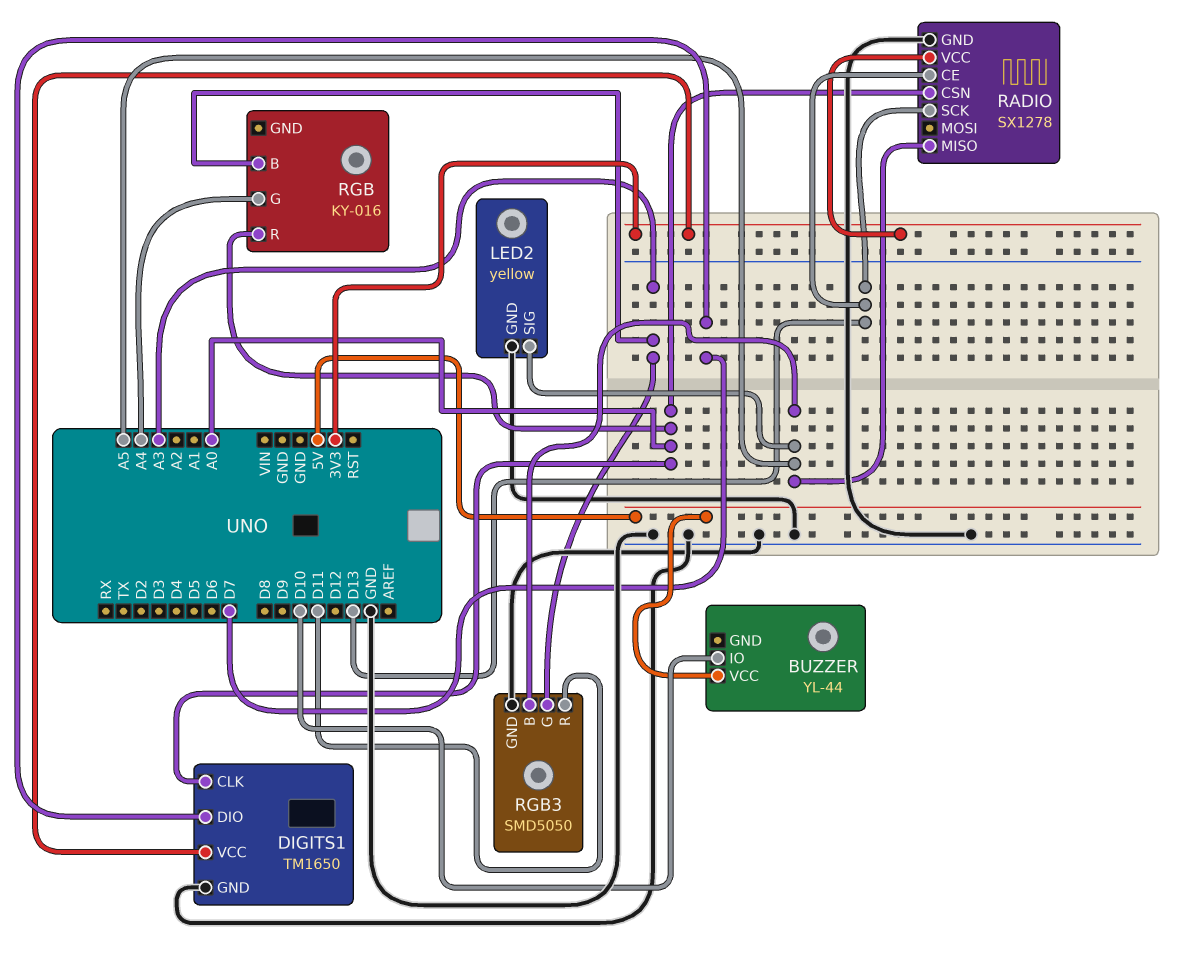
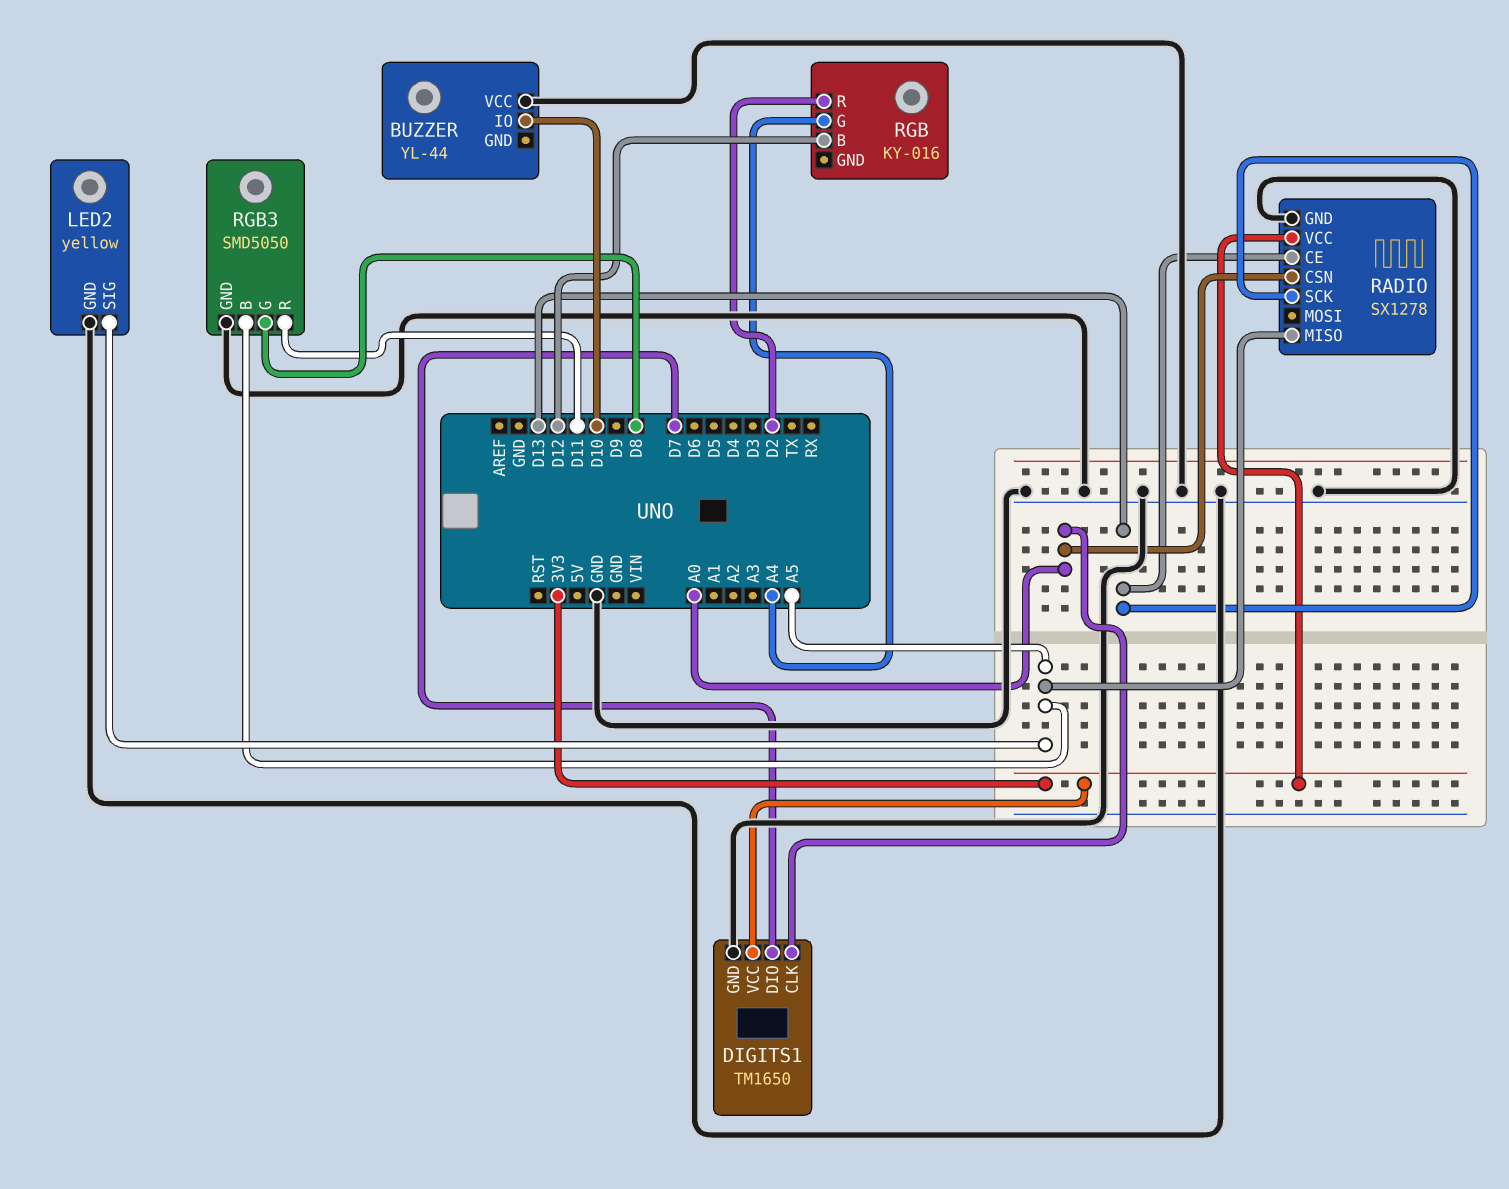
BUZZER pin VCC: 5V -> GND
RGB pin B: A3 -> D12
RGB pin R: A0 -> D2
RGB3 pin G: A3 -> D8

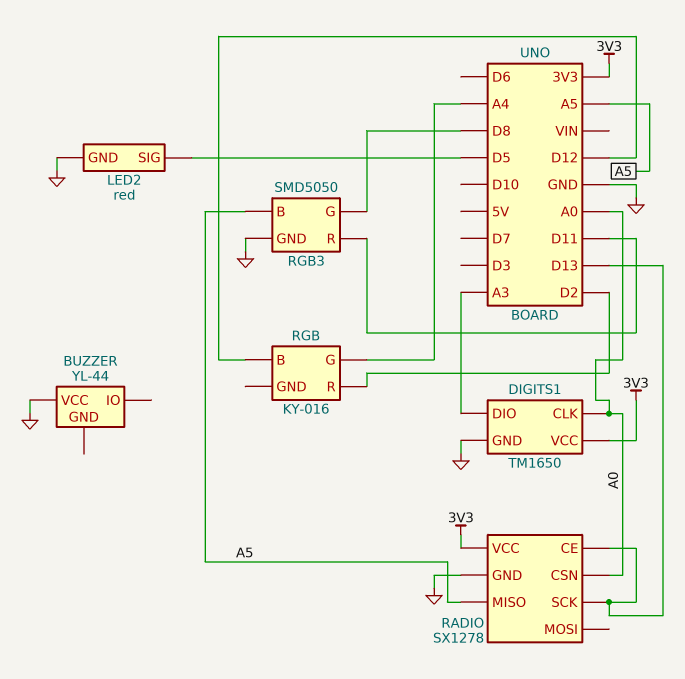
BUZZER pin IO: D10 -> none
DIGITS1 pin DIO: D7 -> A3
LED2: yellow -> red
LED2 pin SIG: A5 -> D5

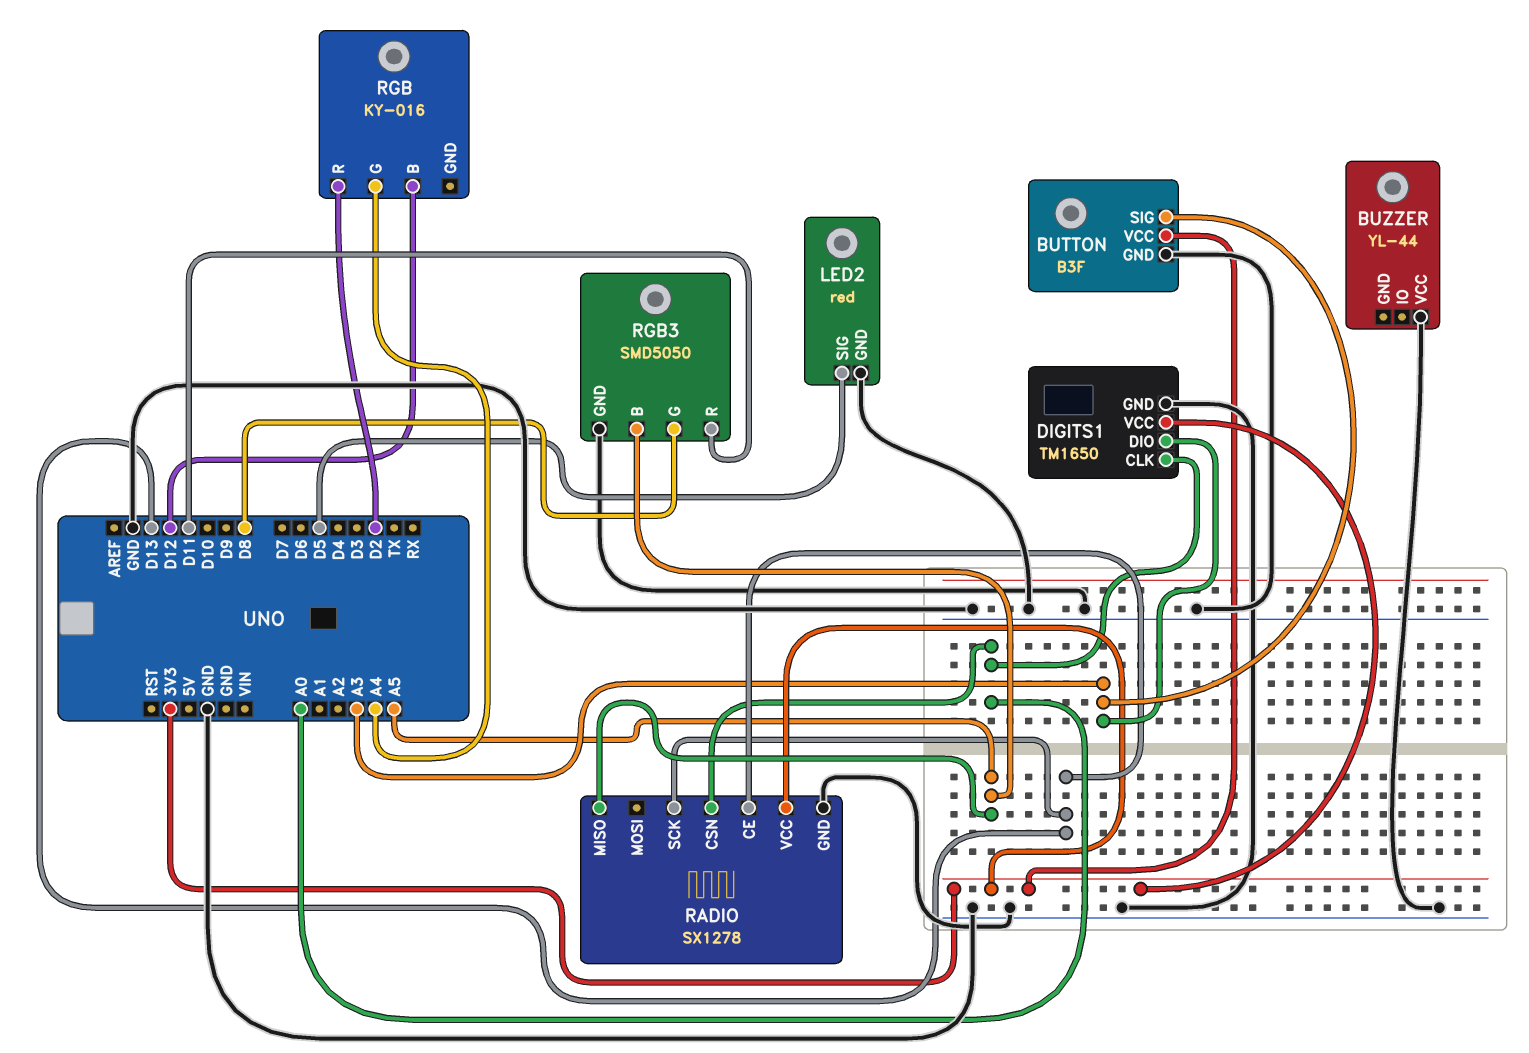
BUTTON: none -> B3F
BUTTON pin GND: none -> GND
BUTTON pin SIG: none -> A3
BUTTON pin VCC: none -> 3V3

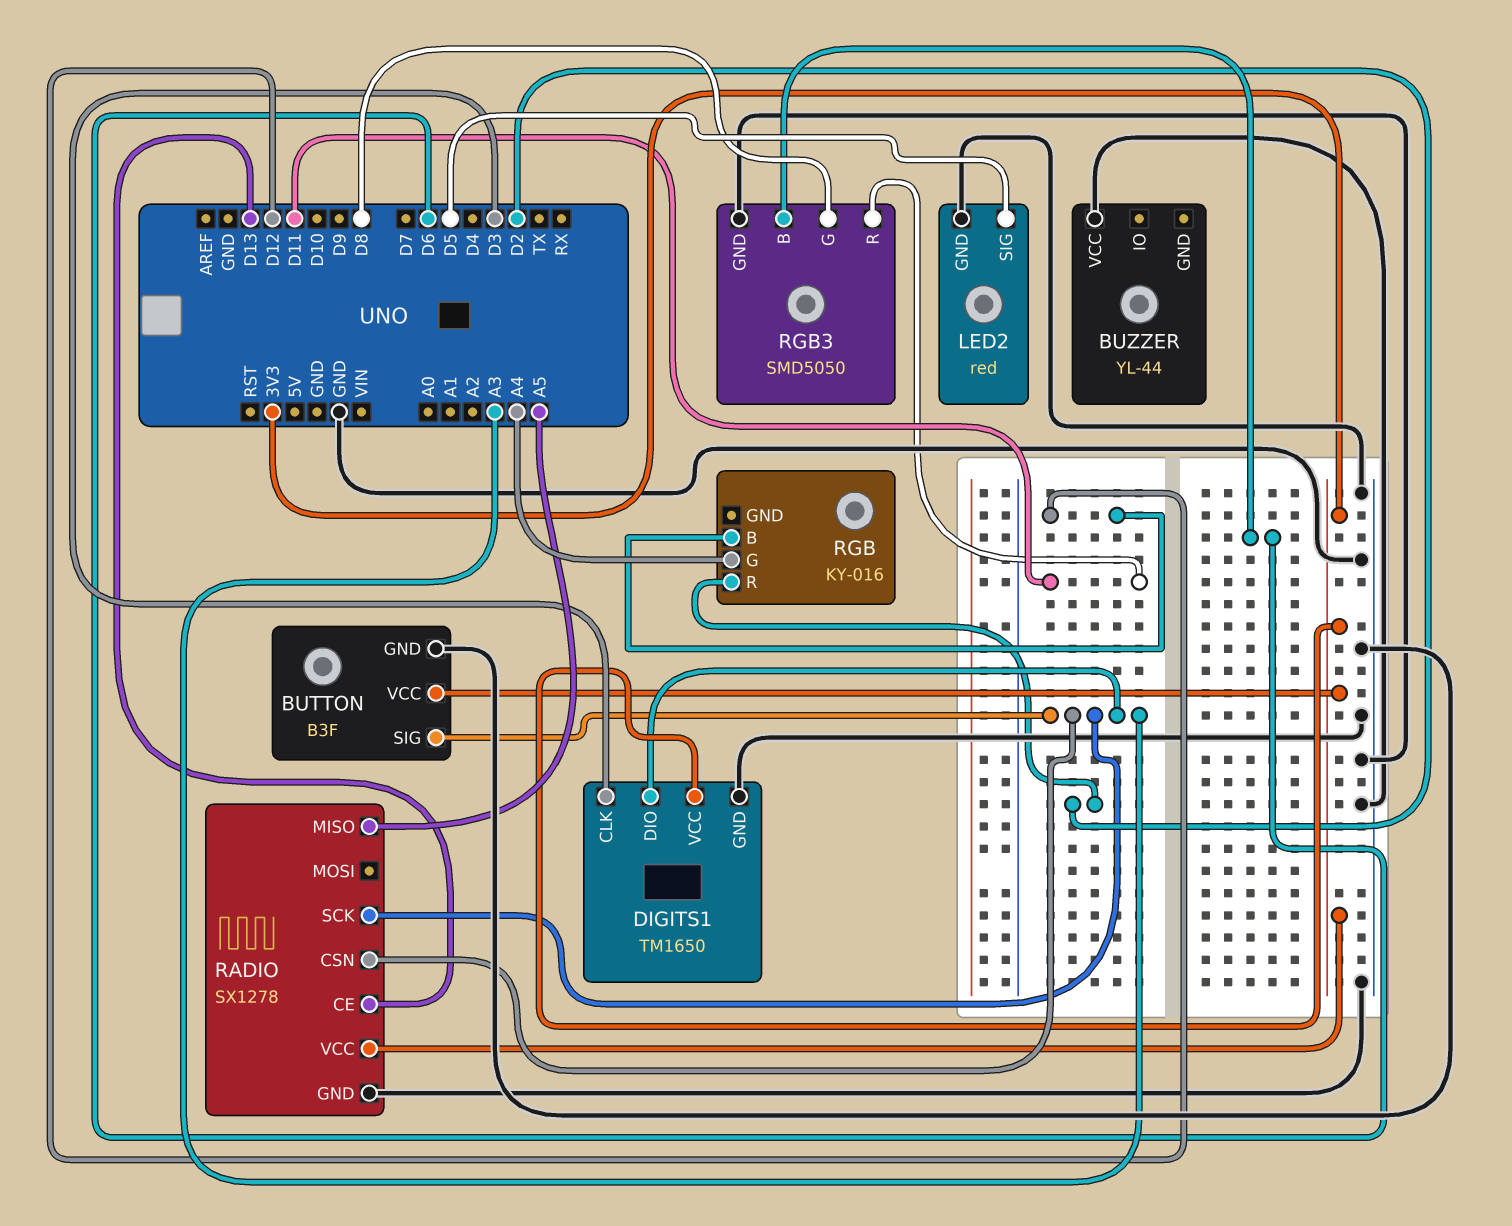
DIGITS1 pin CLK: A0 -> D3
RADIO pin CSN: A0 -> A3
RADIO pin SCK: D13 -> A3
RGB3 pin B: A5 -> D6

